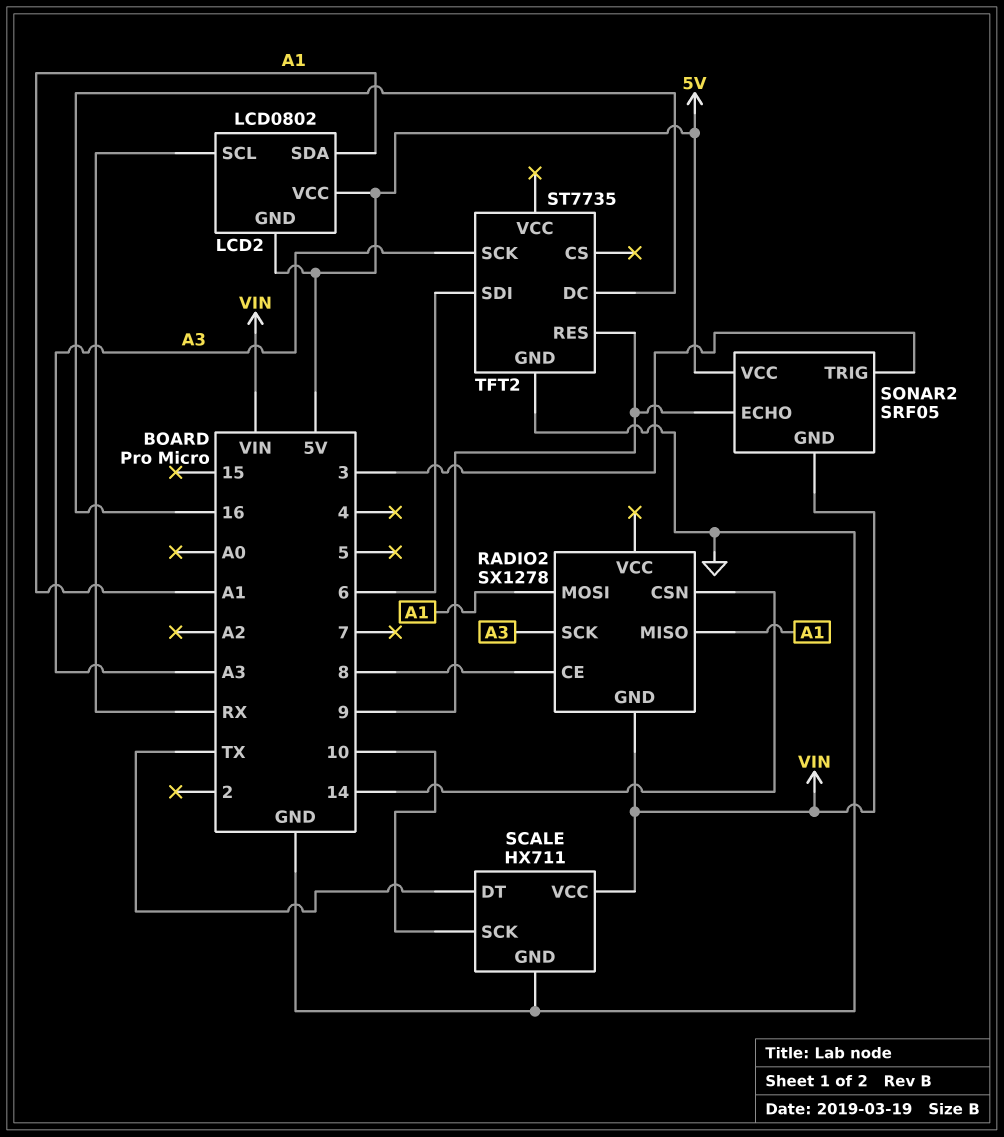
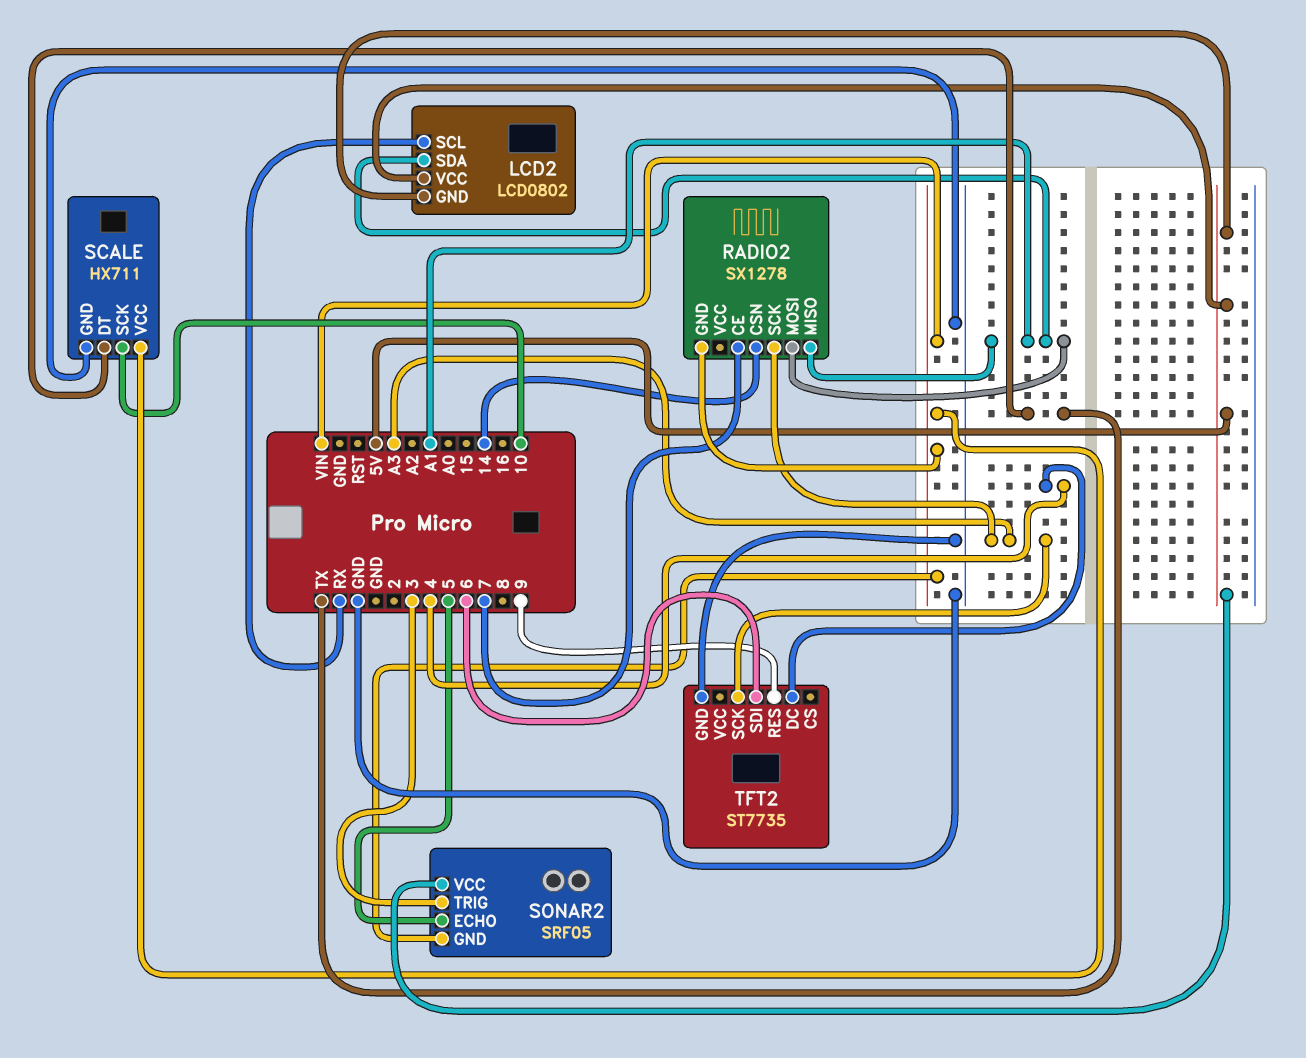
RADIO2 pin CE: 8 -> 7
SONAR2 pin ECHO: 9 -> 5
TFT2 pin DC: 16 -> 4

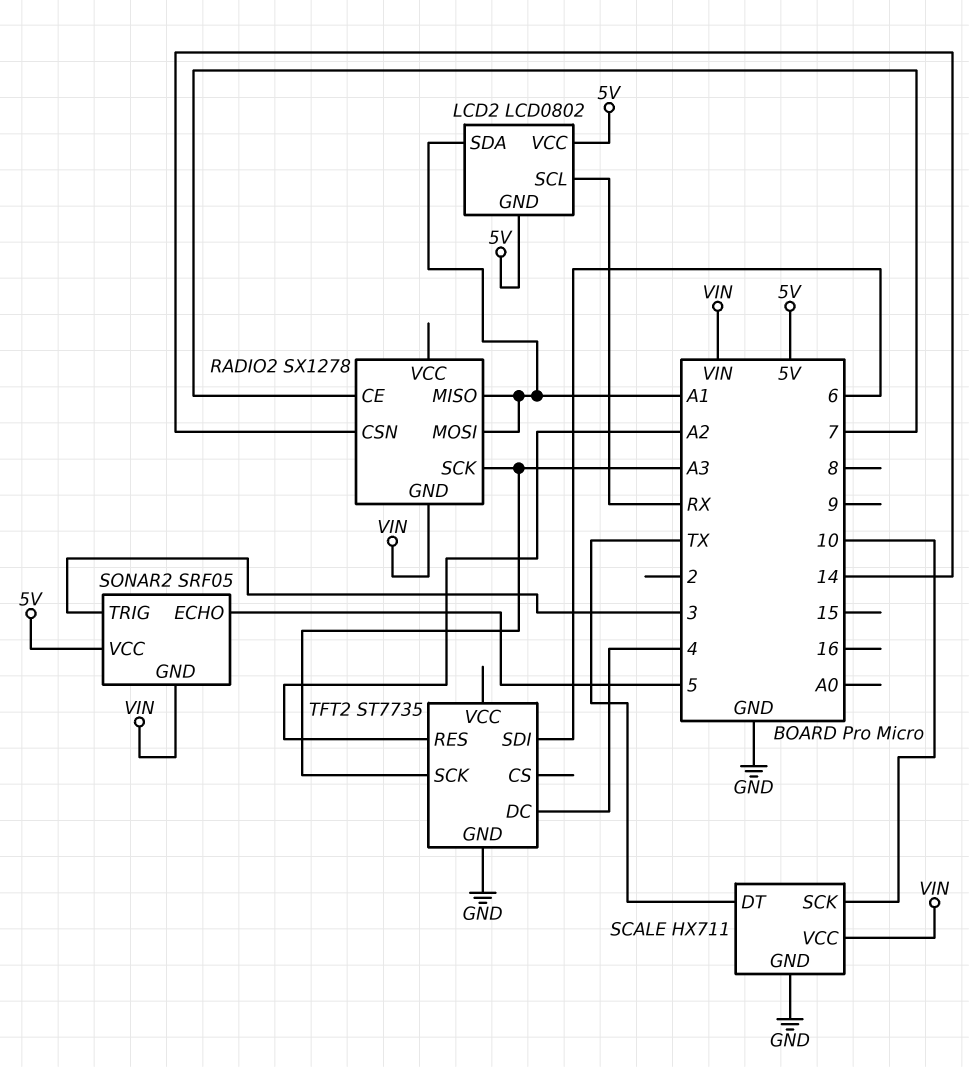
TFT2 pin RES: 9 -> A2

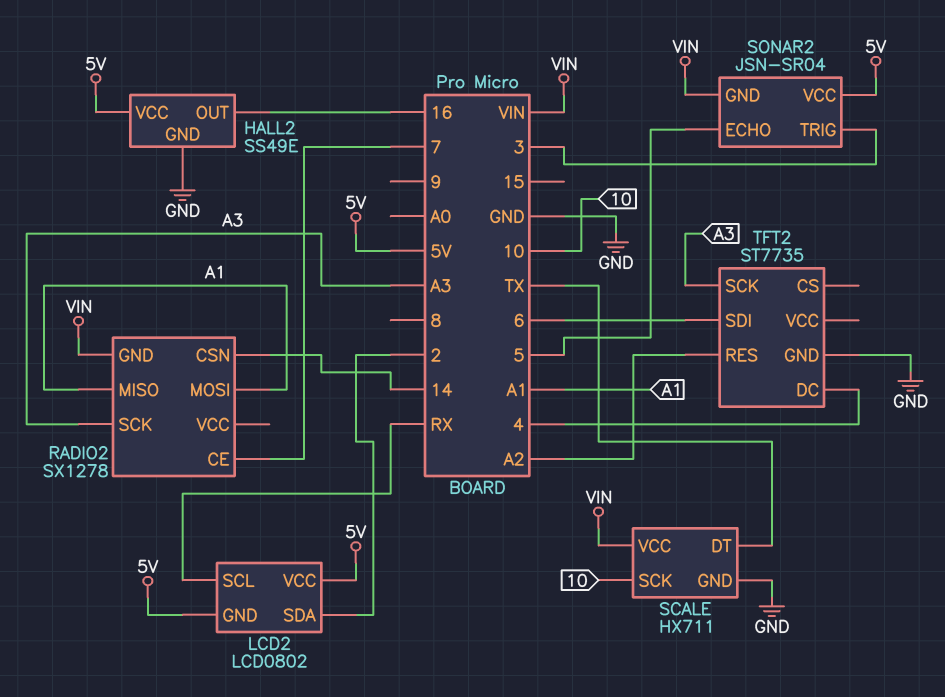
HALL2: none -> SS49E
HALL2 pin GND: none -> GND
HALL2 pin OUT: none -> 16
HALL2 pin VCC: none -> 5V
LCD2 pin SDA: A1 -> 2
SONAR2: SRF05 -> JSN-SR04

